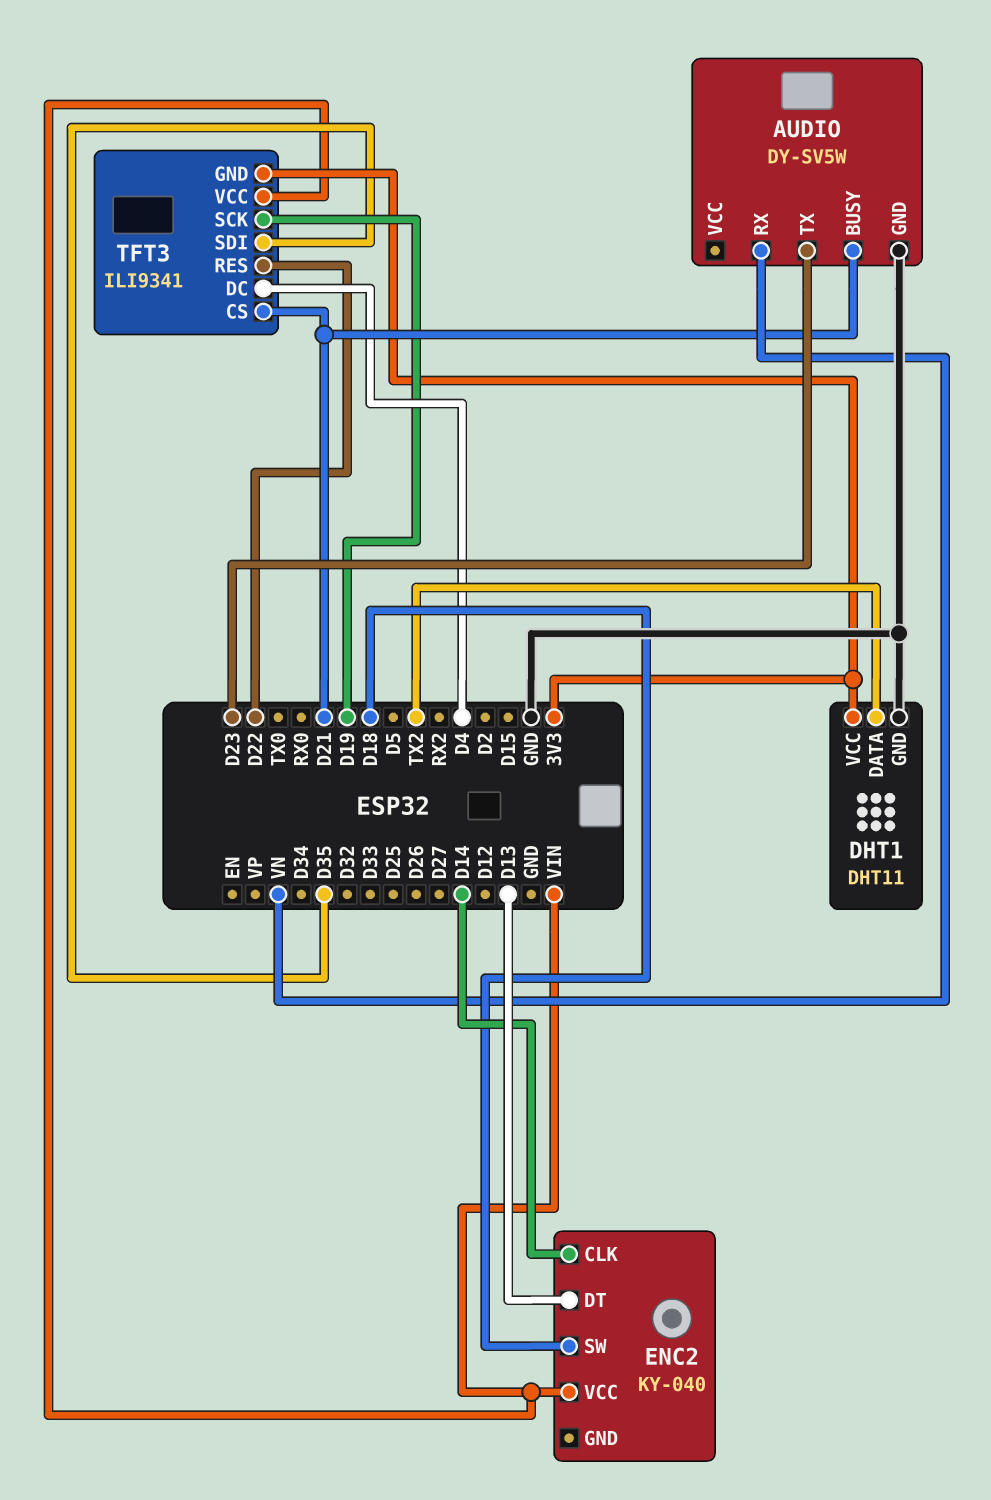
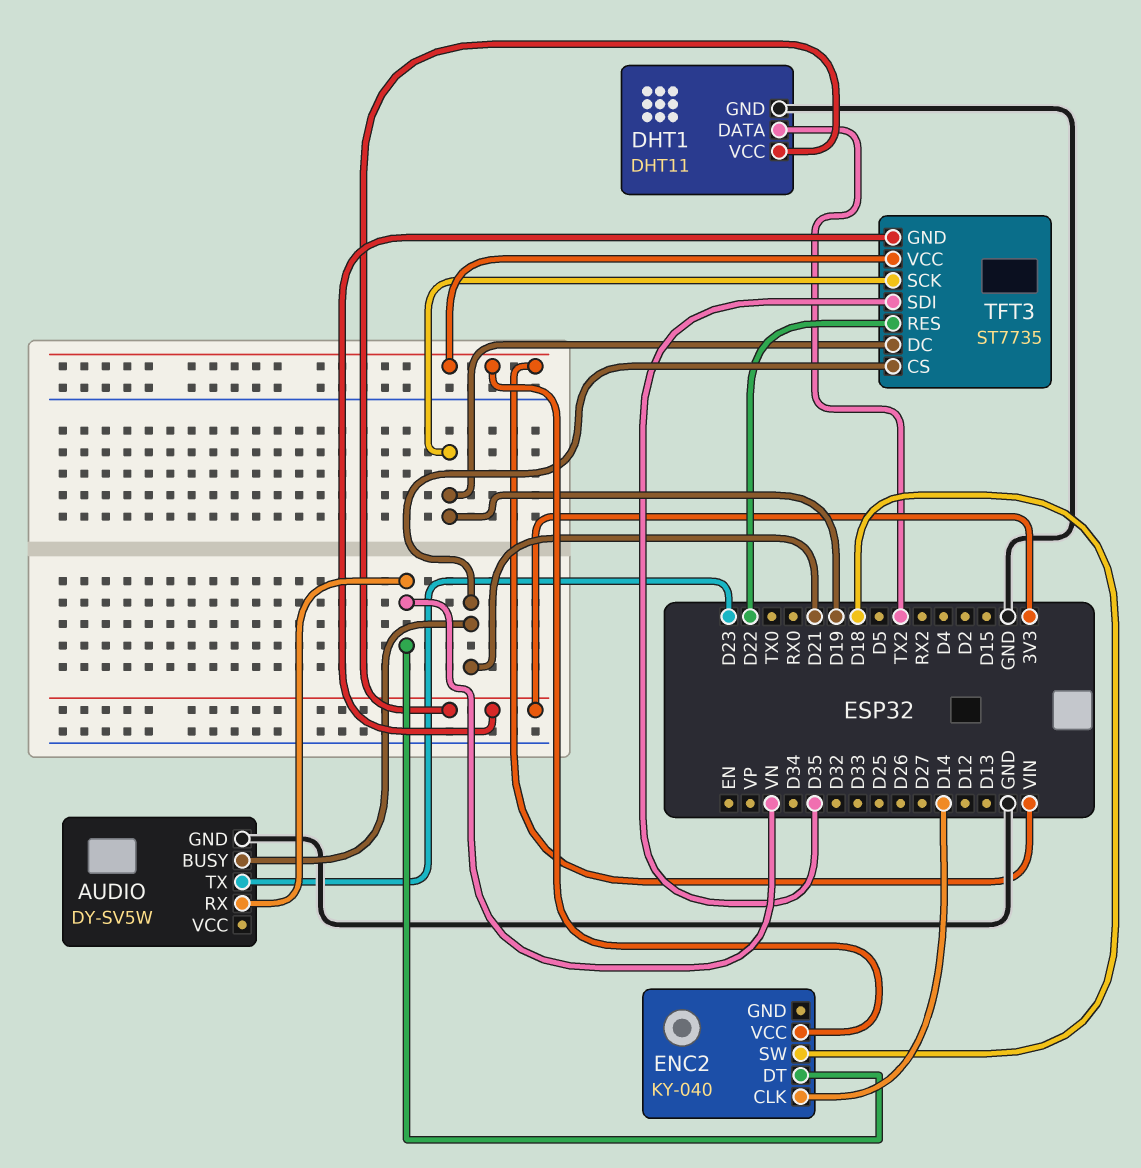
ENC2 pin DT: D13 -> VN
TFT3: ILI9341 -> ST7735
TFT3 pin DC: D4 -> D19

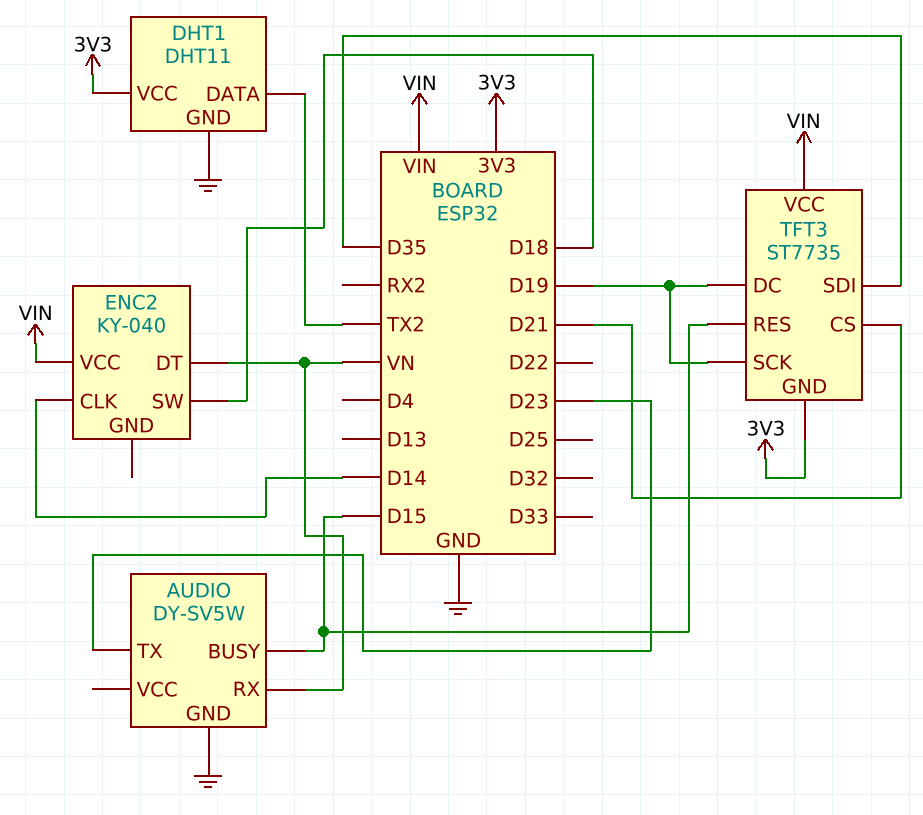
AUDIO pin BUSY: D21 -> D15
TFT3 pin RES: D22 -> D15

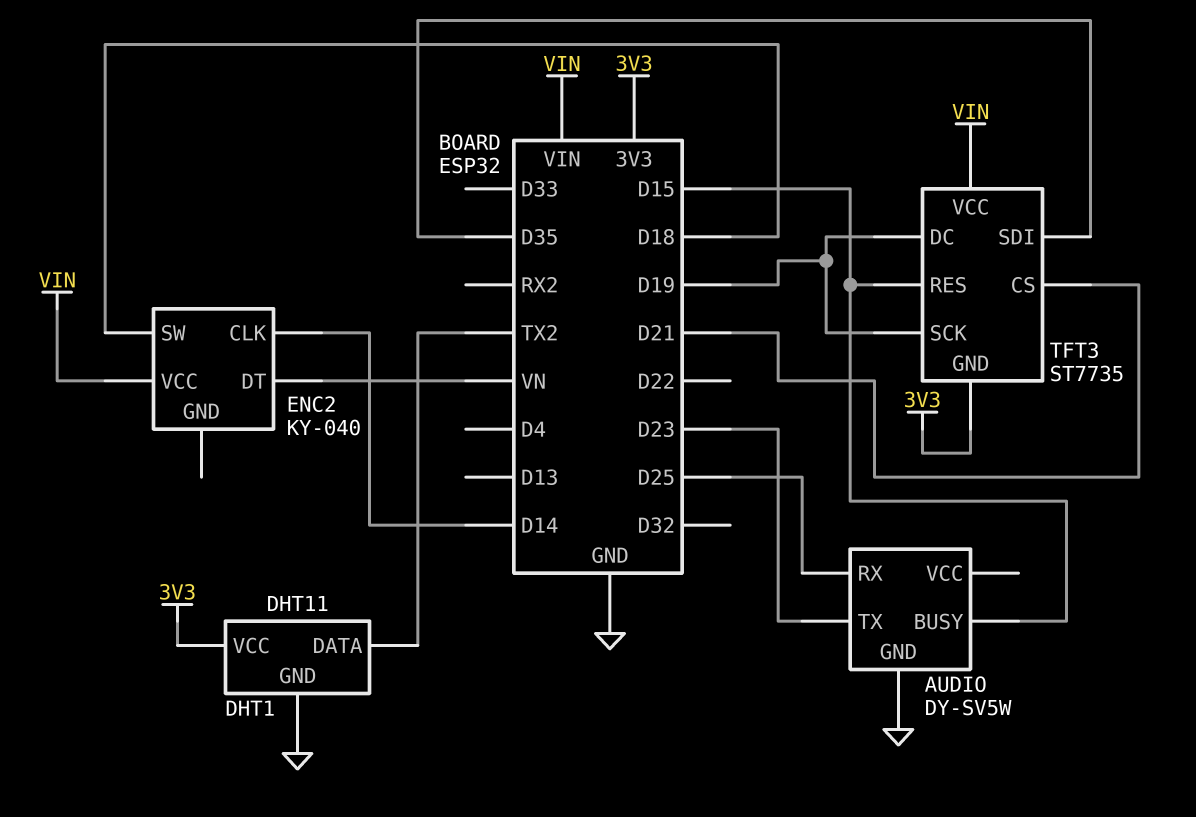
AUDIO pin RX: VN -> D25

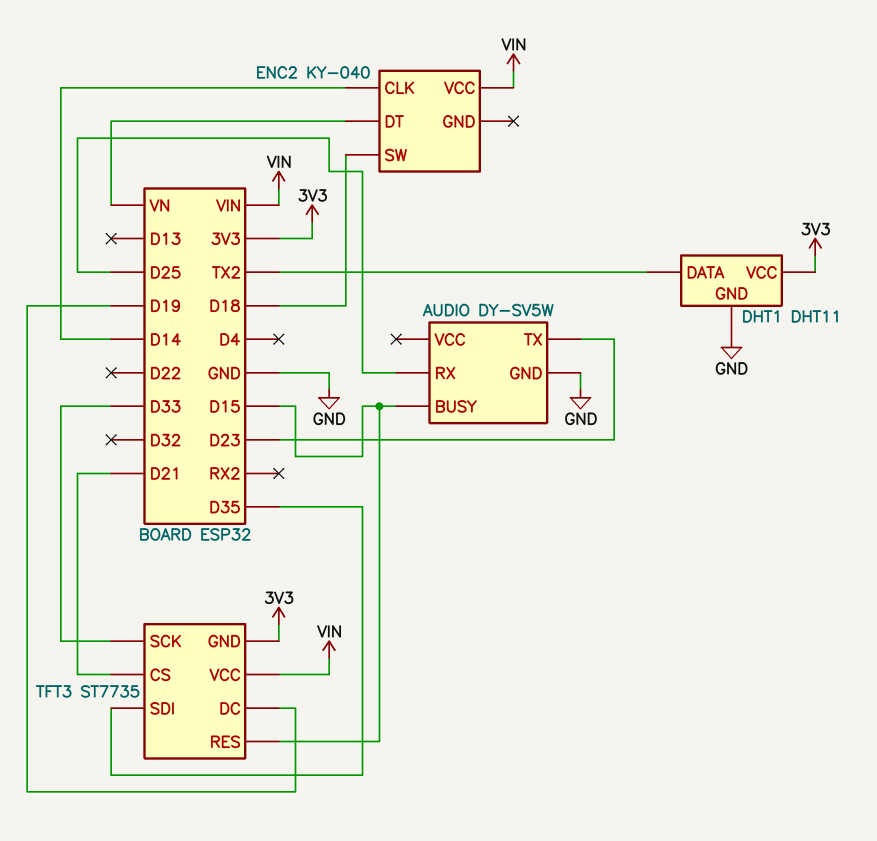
TFT3 pin SCK: D19 -> D33

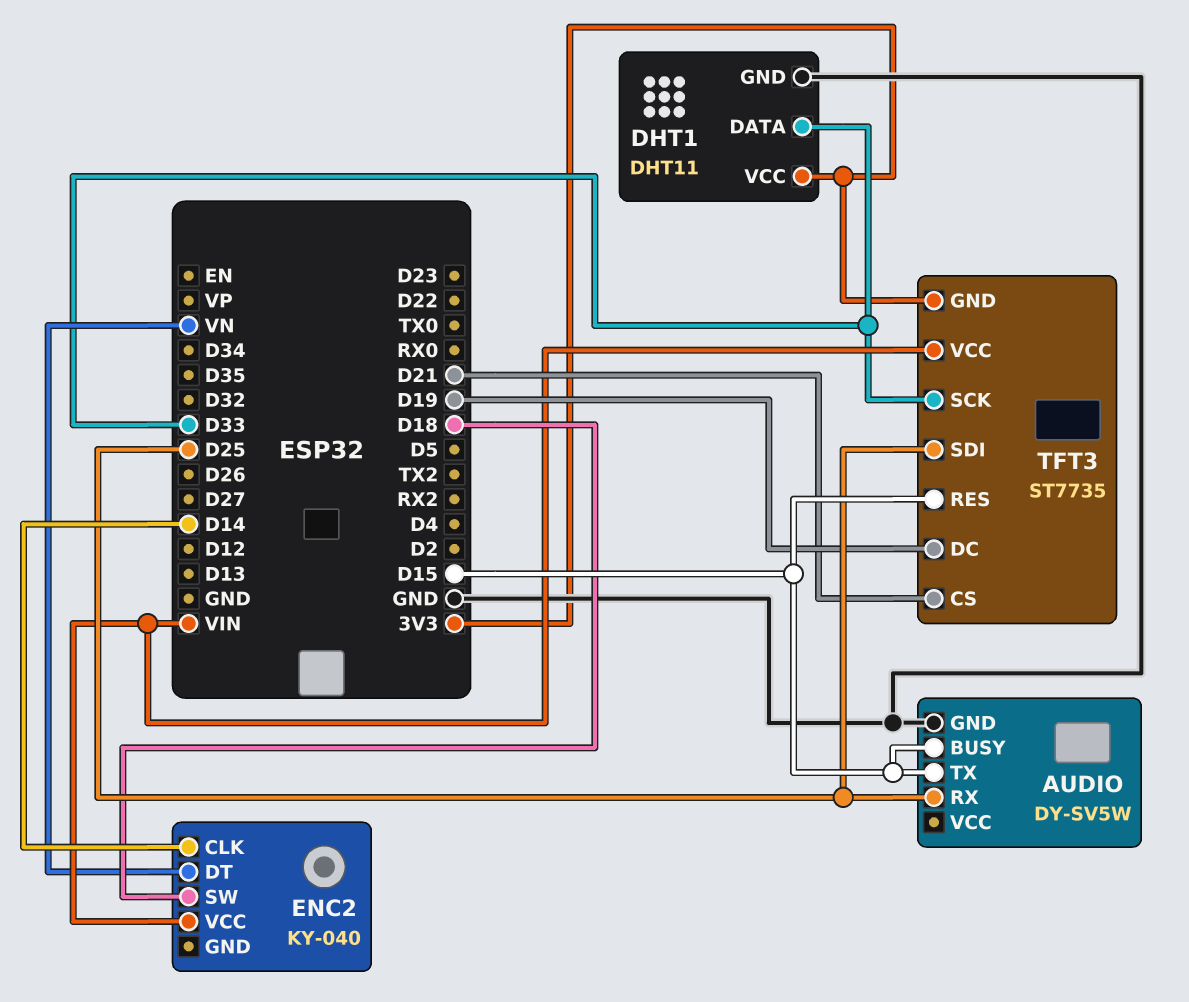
AUDIO pin TX: D23 -> D15
DHT1 pin DATA: TX2 -> D33
TFT3 pin SDI: D35 -> D25

